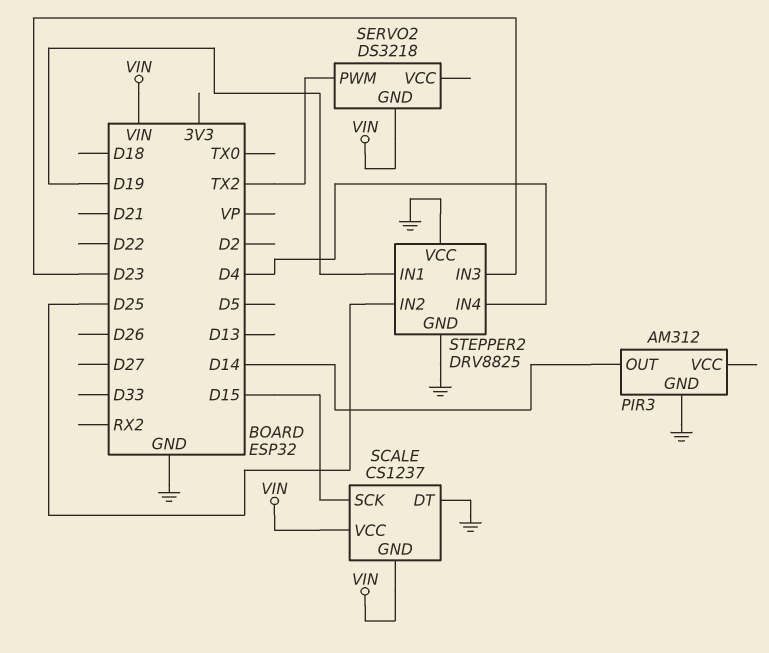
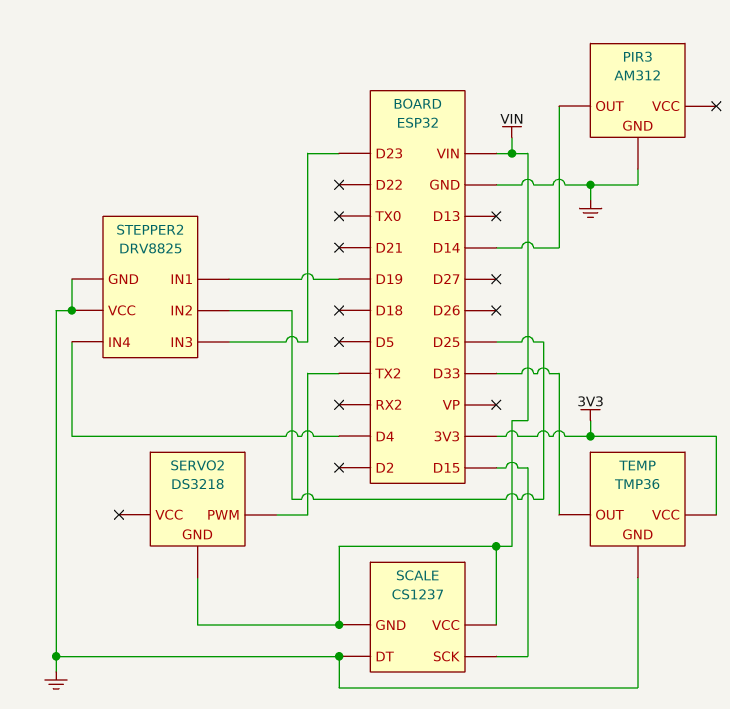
TEMP: none -> TMP36
TEMP pin GND: none -> GND
TEMP pin OUT: none -> D33
TEMP pin VCC: none -> 3V3

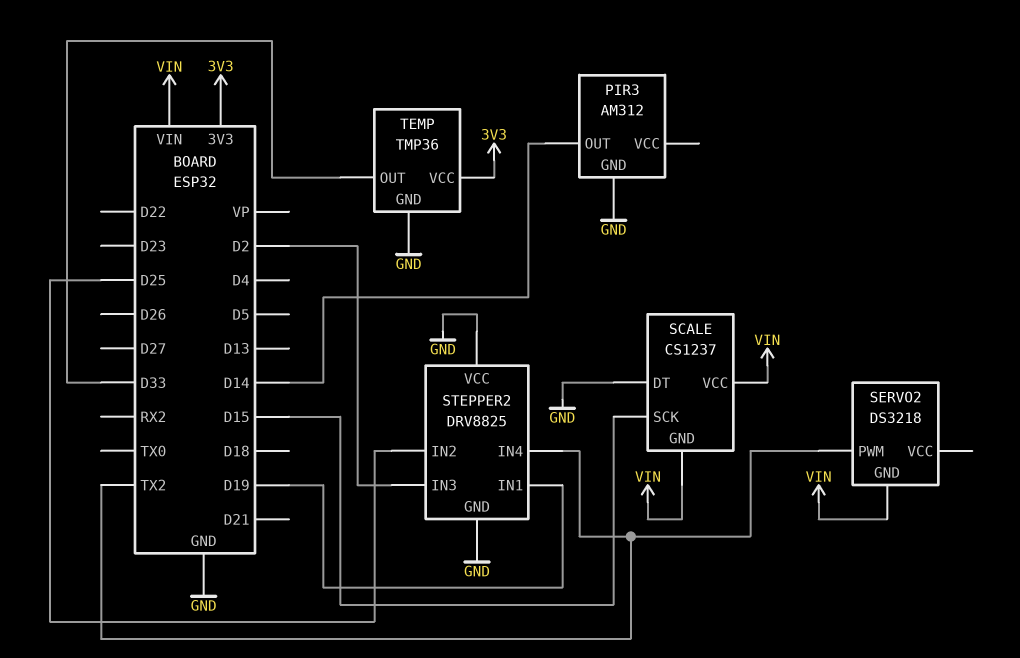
STEPPER2 pin IN3: D23 -> D2
STEPPER2 pin IN4: D4 -> TX2

